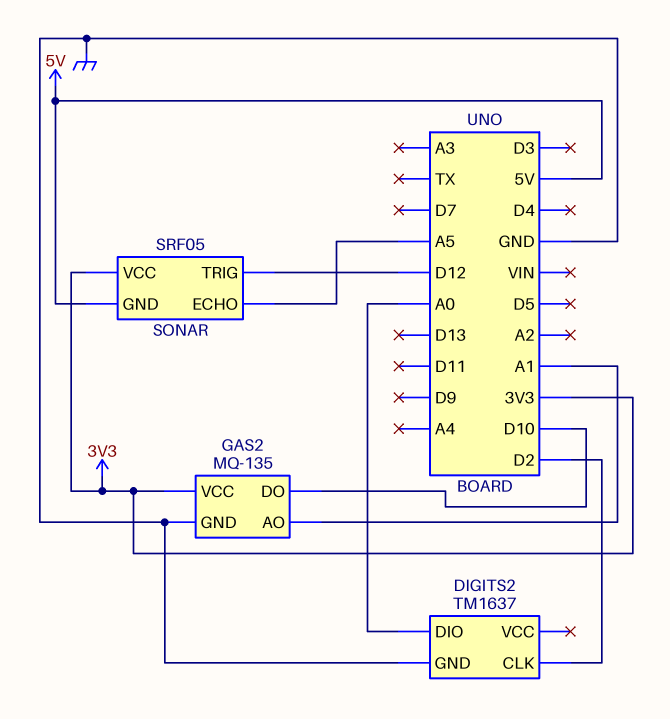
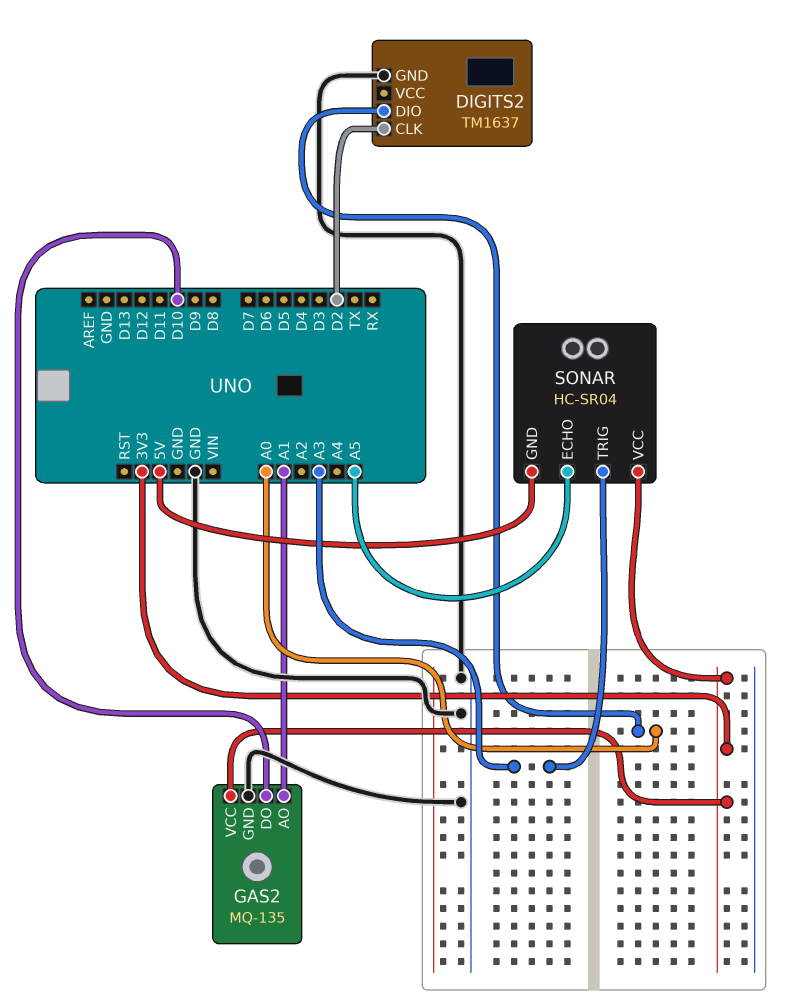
SONAR: SRF05 -> HC-SR04
SONAR pin TRIG: D12 -> A3

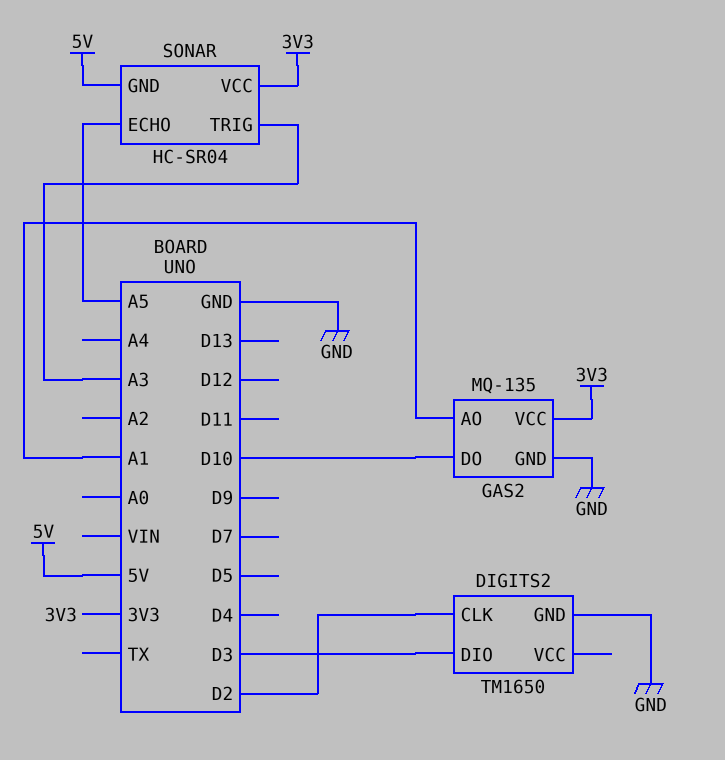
DIGITS2: TM1637 -> TM1650
DIGITS2 pin DIO: A0 -> D3

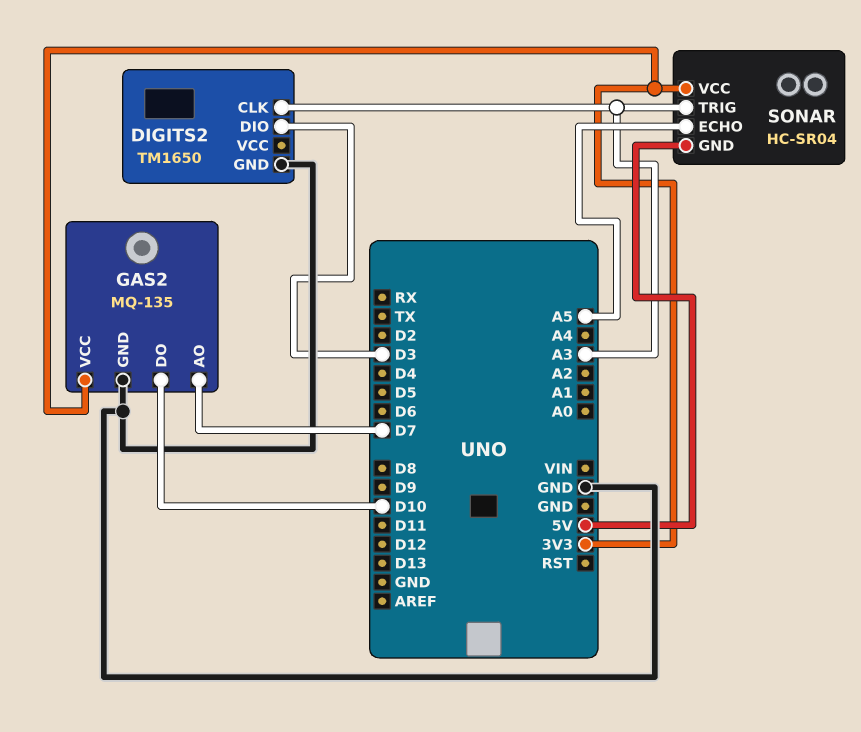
DIGITS2 pin CLK: D2 -> A3
GAS2 pin AO: A1 -> D7

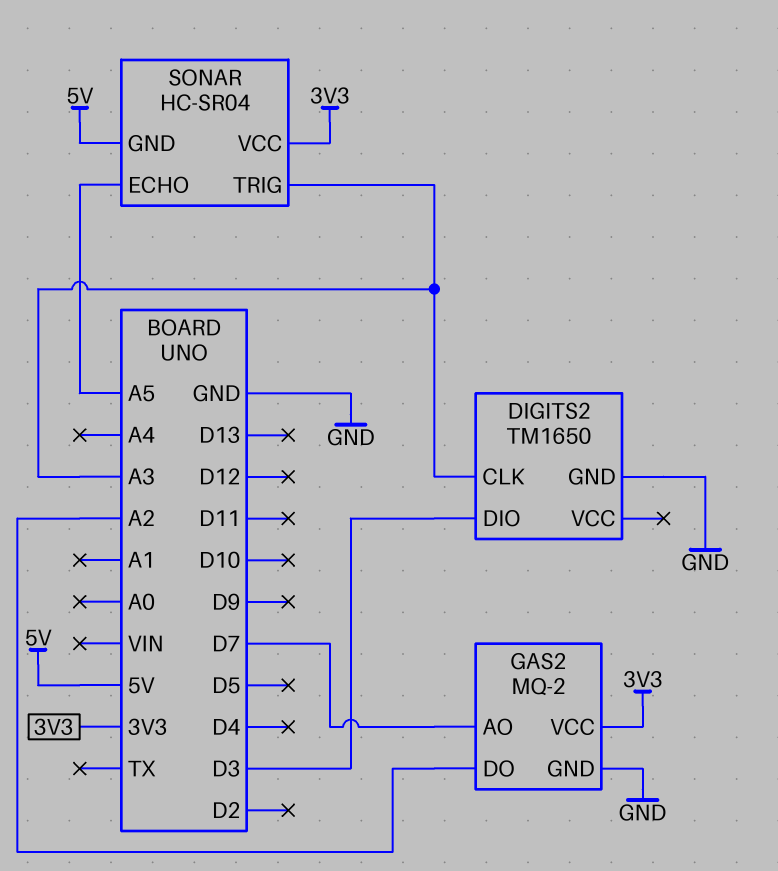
GAS2: MQ-135 -> MQ-2
GAS2 pin DO: D10 -> A2

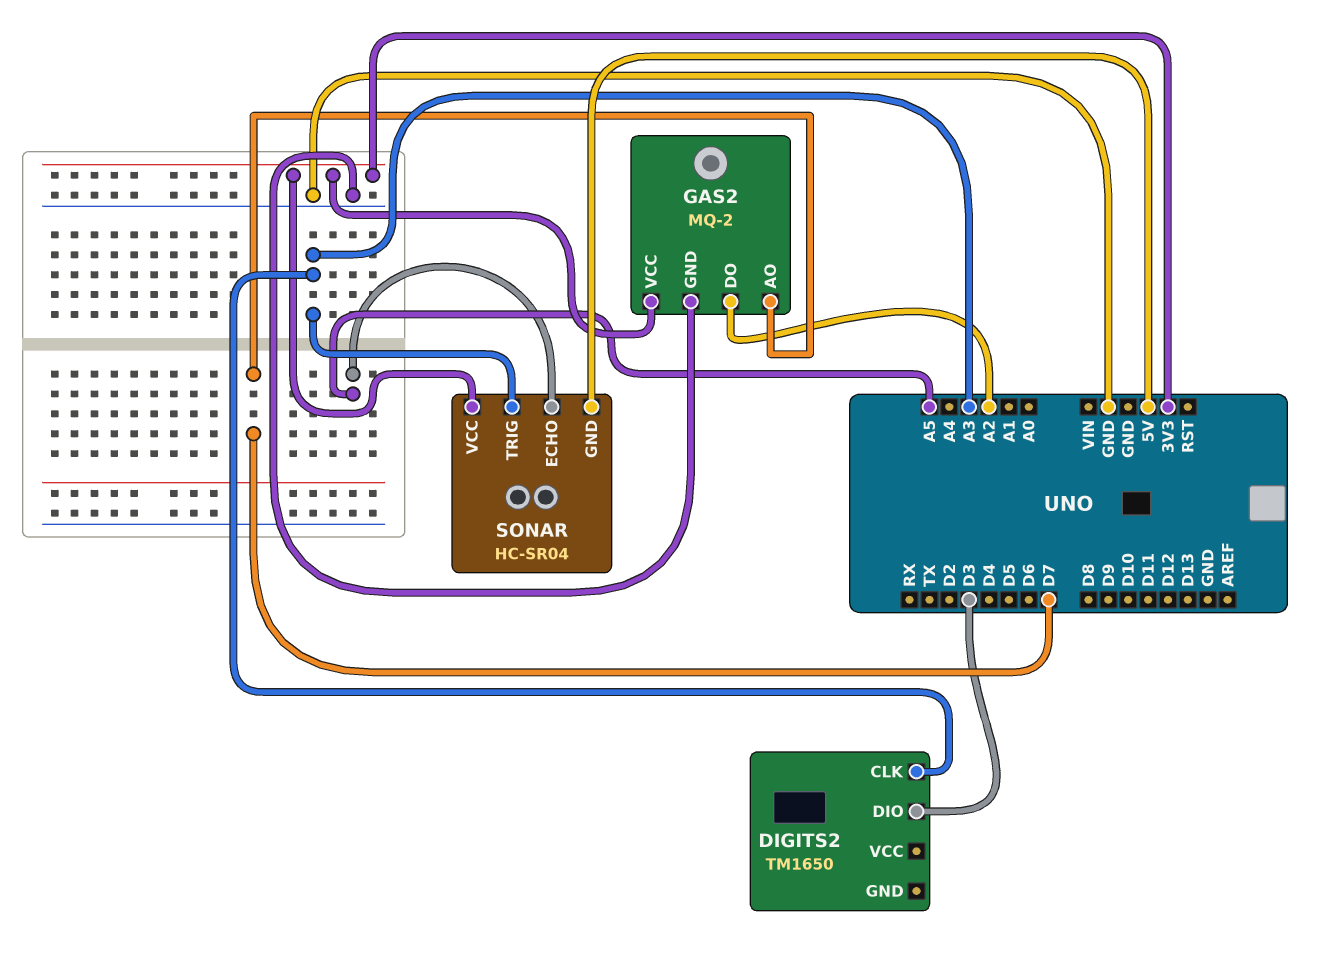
DIGITS2 pin GND: GND -> none

